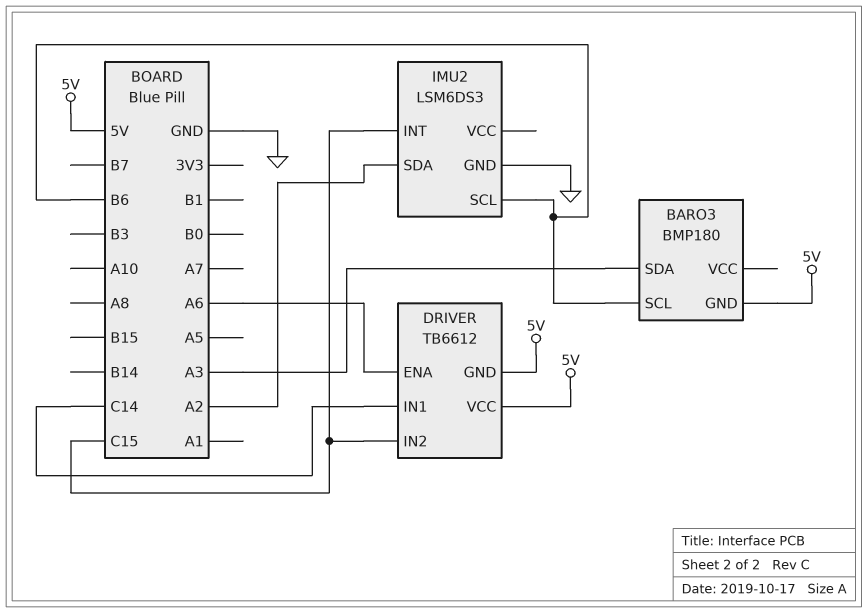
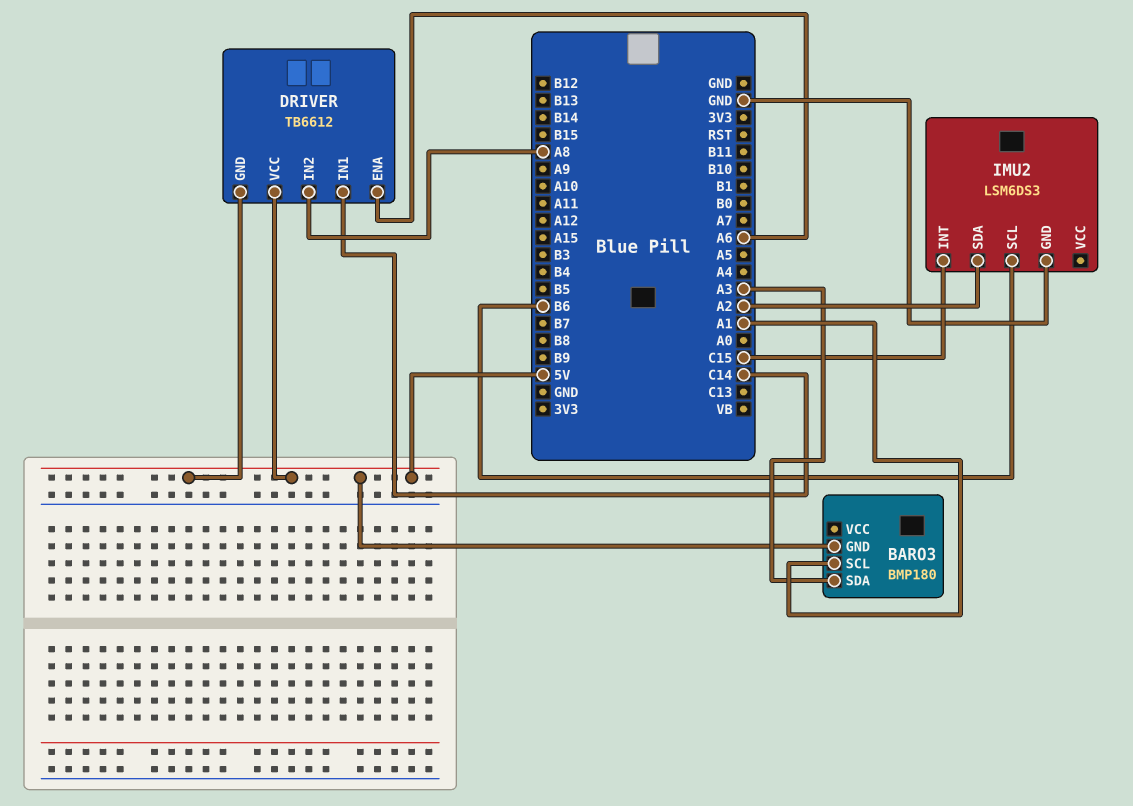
BARO3 pin SCL: B6 -> A1
DRIVER pin IN2: C15 -> A8

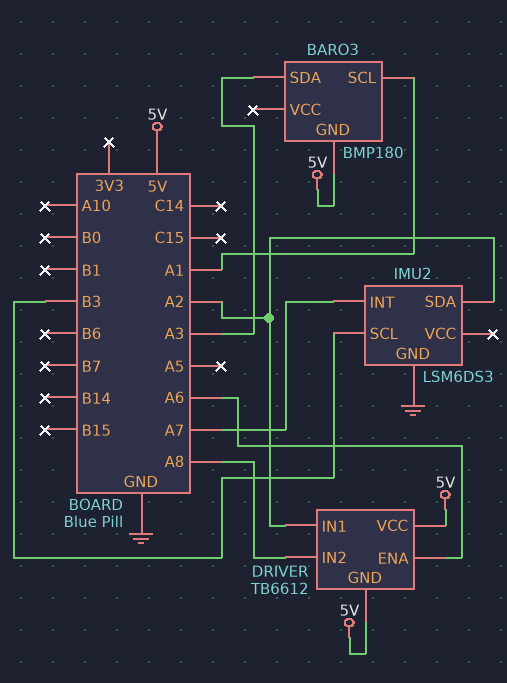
DRIVER pin IN1: C14 -> A2
IMU2 pin INT: C15 -> A7
IMU2 pin SCL: B6 -> B3

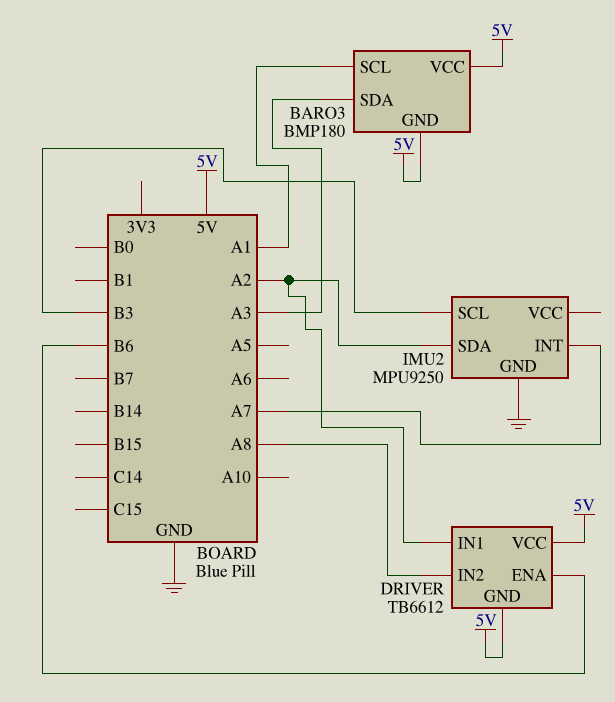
BARO3 pin VCC: none -> 5V
DRIVER pin ENA: A6 -> B6
IMU2: LSM6DS3 -> MPU9250

